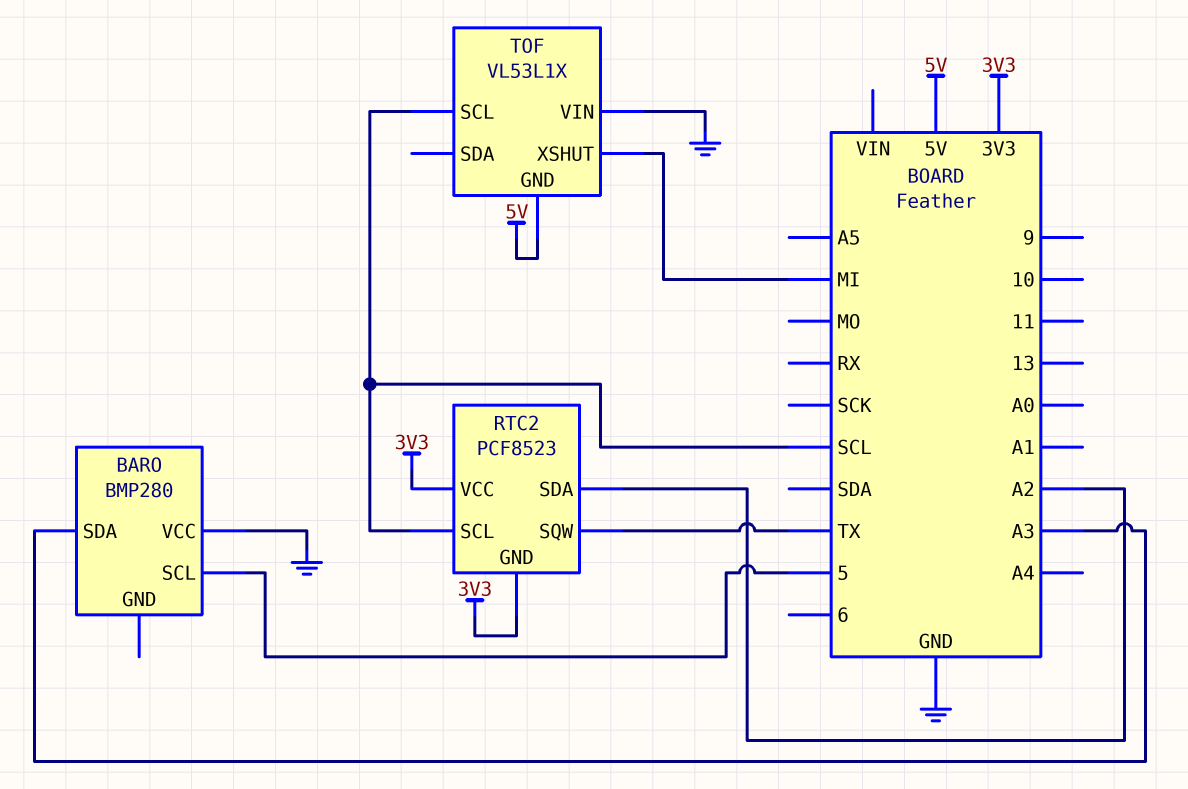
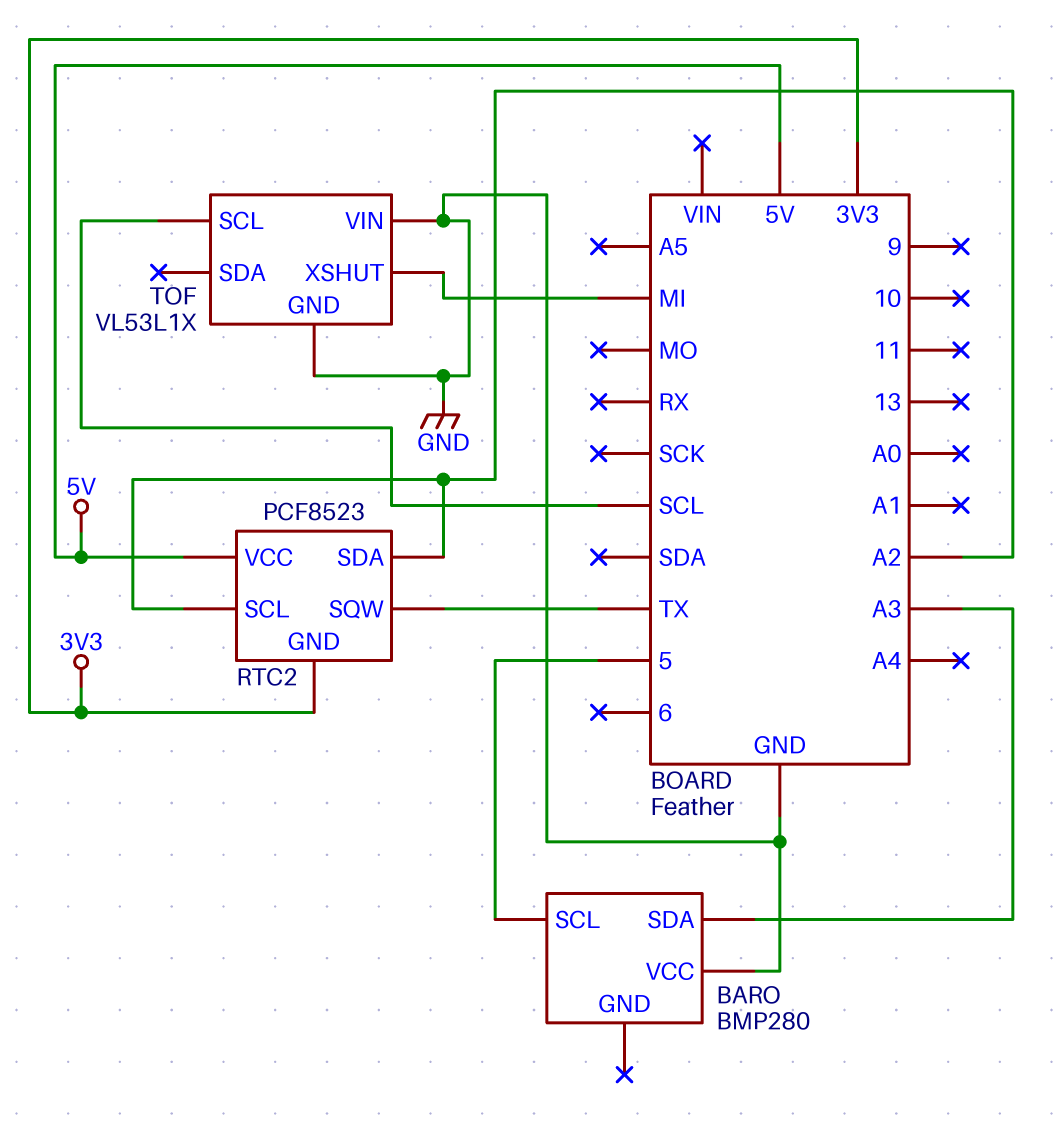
RTC2 pin SCL: SCL -> A2
RTC2 pin VCC: 3V3 -> 5V
TOF pin GND: 5V -> GND

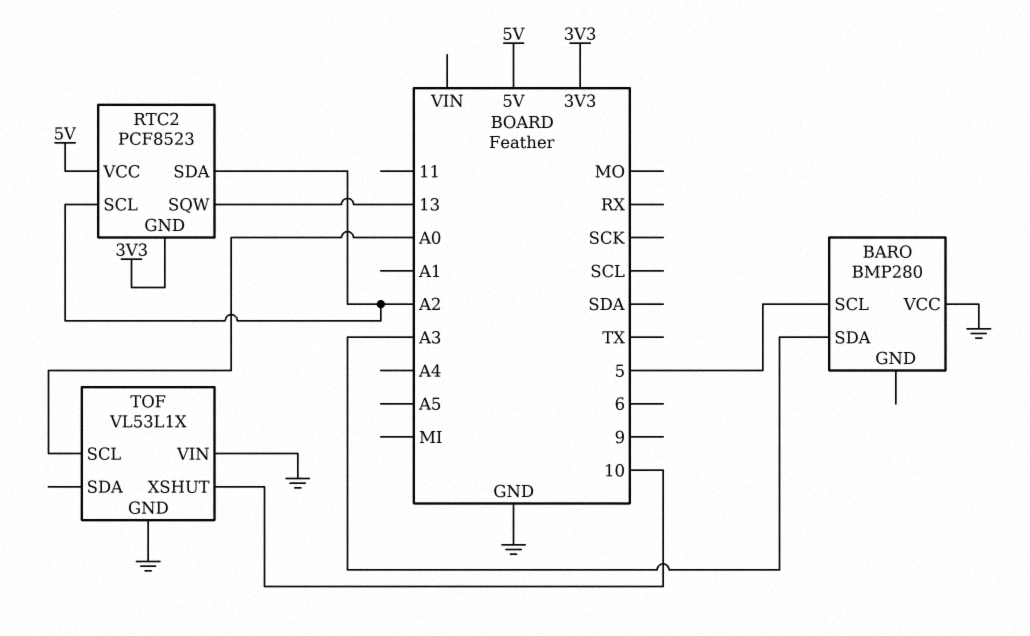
RTC2 pin SQW: TX -> 13
TOF pin SCL: SCL -> A0
TOF pin XSHUT: MI -> 10

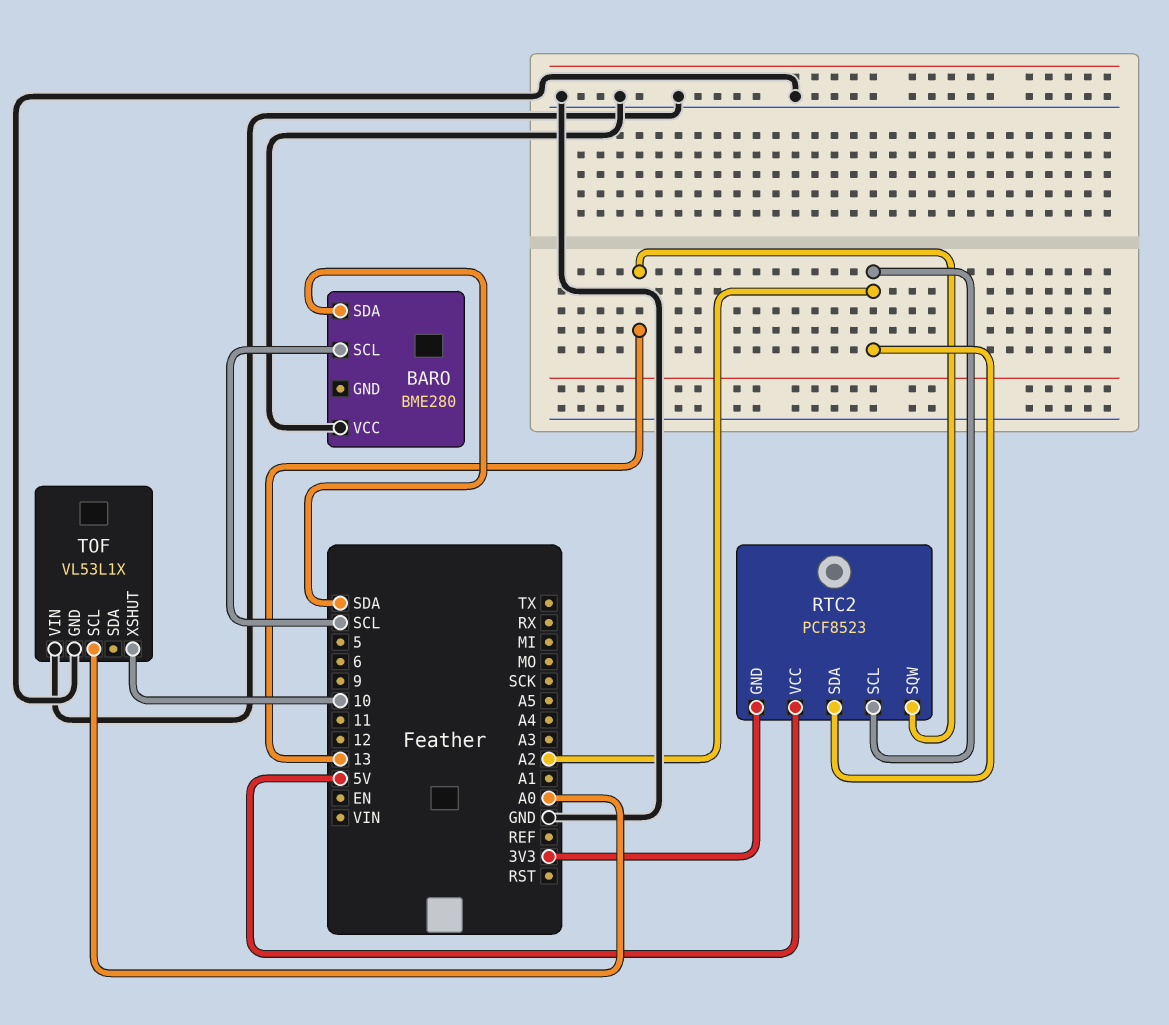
BARO: BMP280 -> BME280
BARO pin SCL: 5 -> SCL
BARO pin SDA: A3 -> SDA

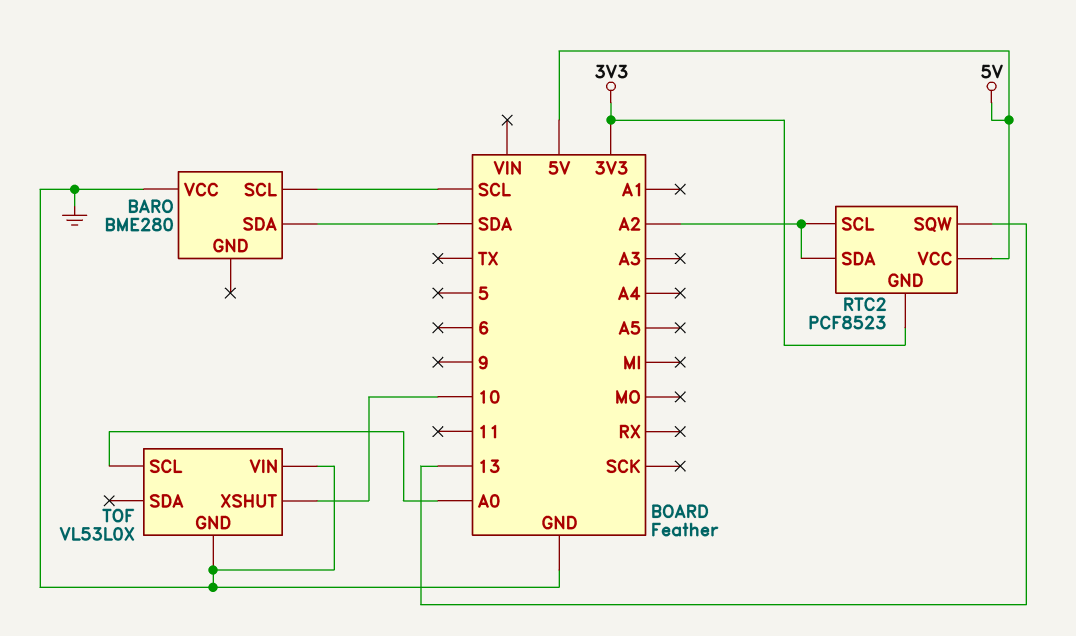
TOF: VL53L1X -> VL53L0X

